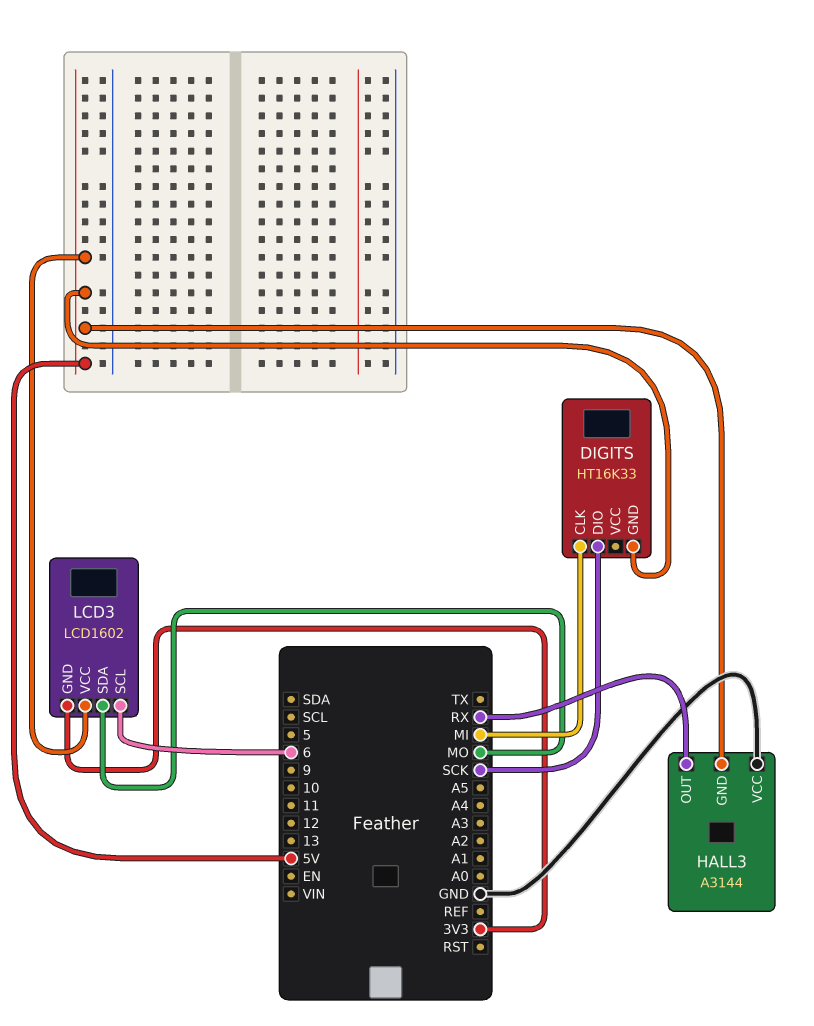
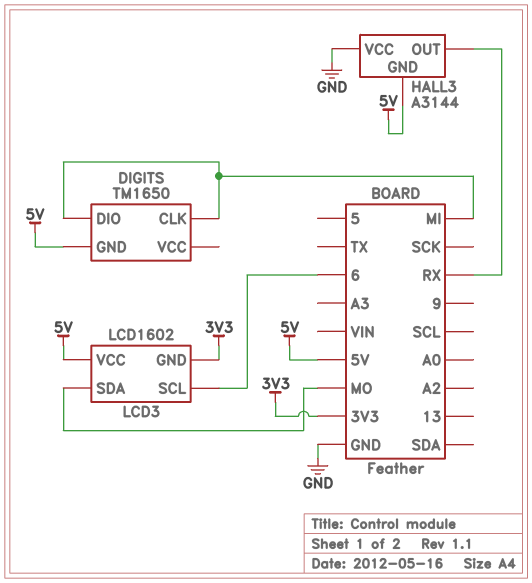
DIGITS: HT16K33 -> TM1650
DIGITS pin DIO: SCK -> MI

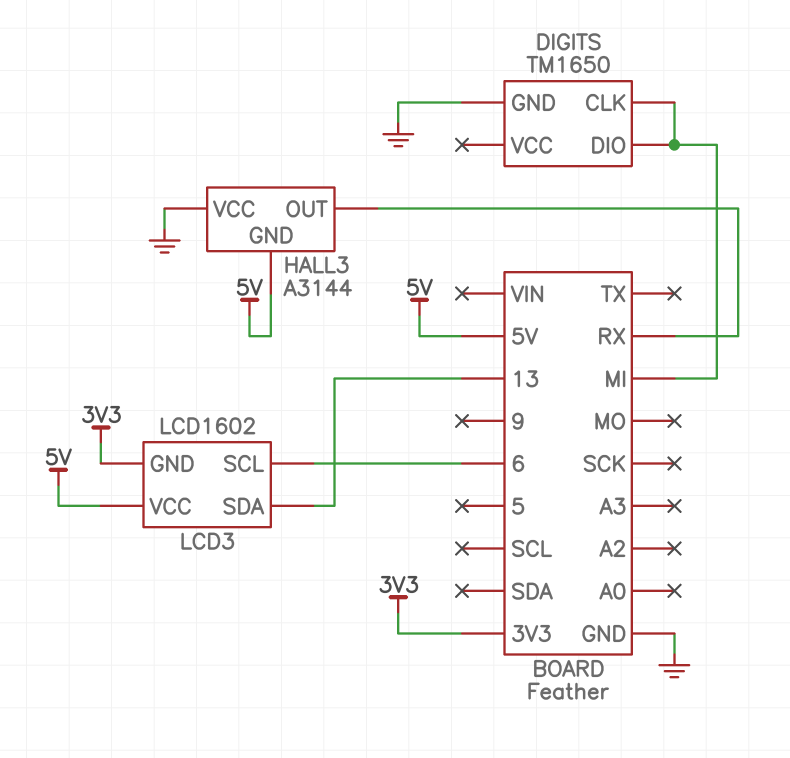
DIGITS pin GND: 5V -> GND
LCD3 pin SDA: MO -> 13

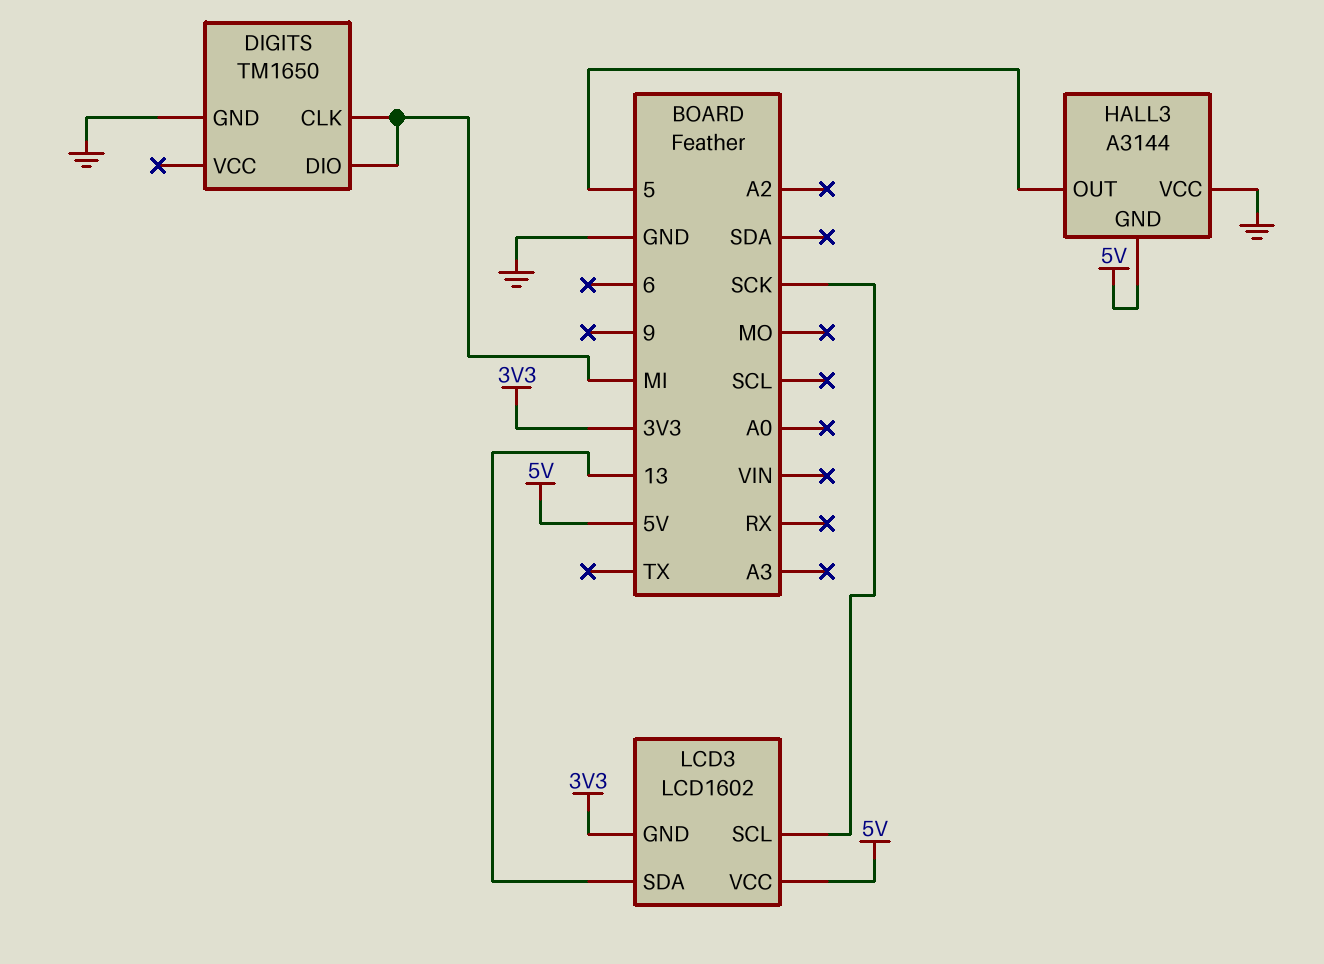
HALL3 pin OUT: RX -> 5
LCD3 pin SCL: 6 -> SCK

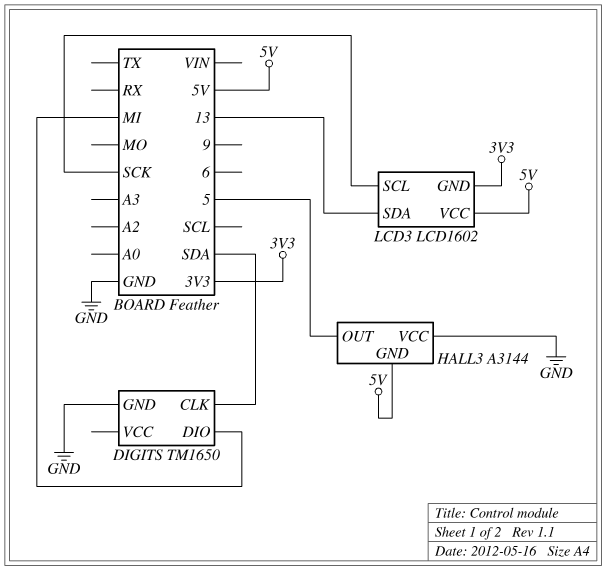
DIGITS pin CLK: MI -> SDA

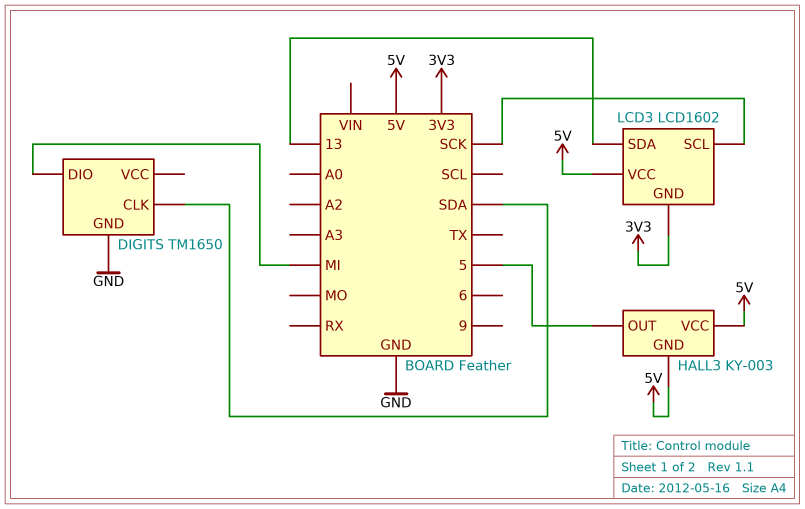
HALL3: A3144 -> KY-003
HALL3 pin VCC: GND -> 5V

